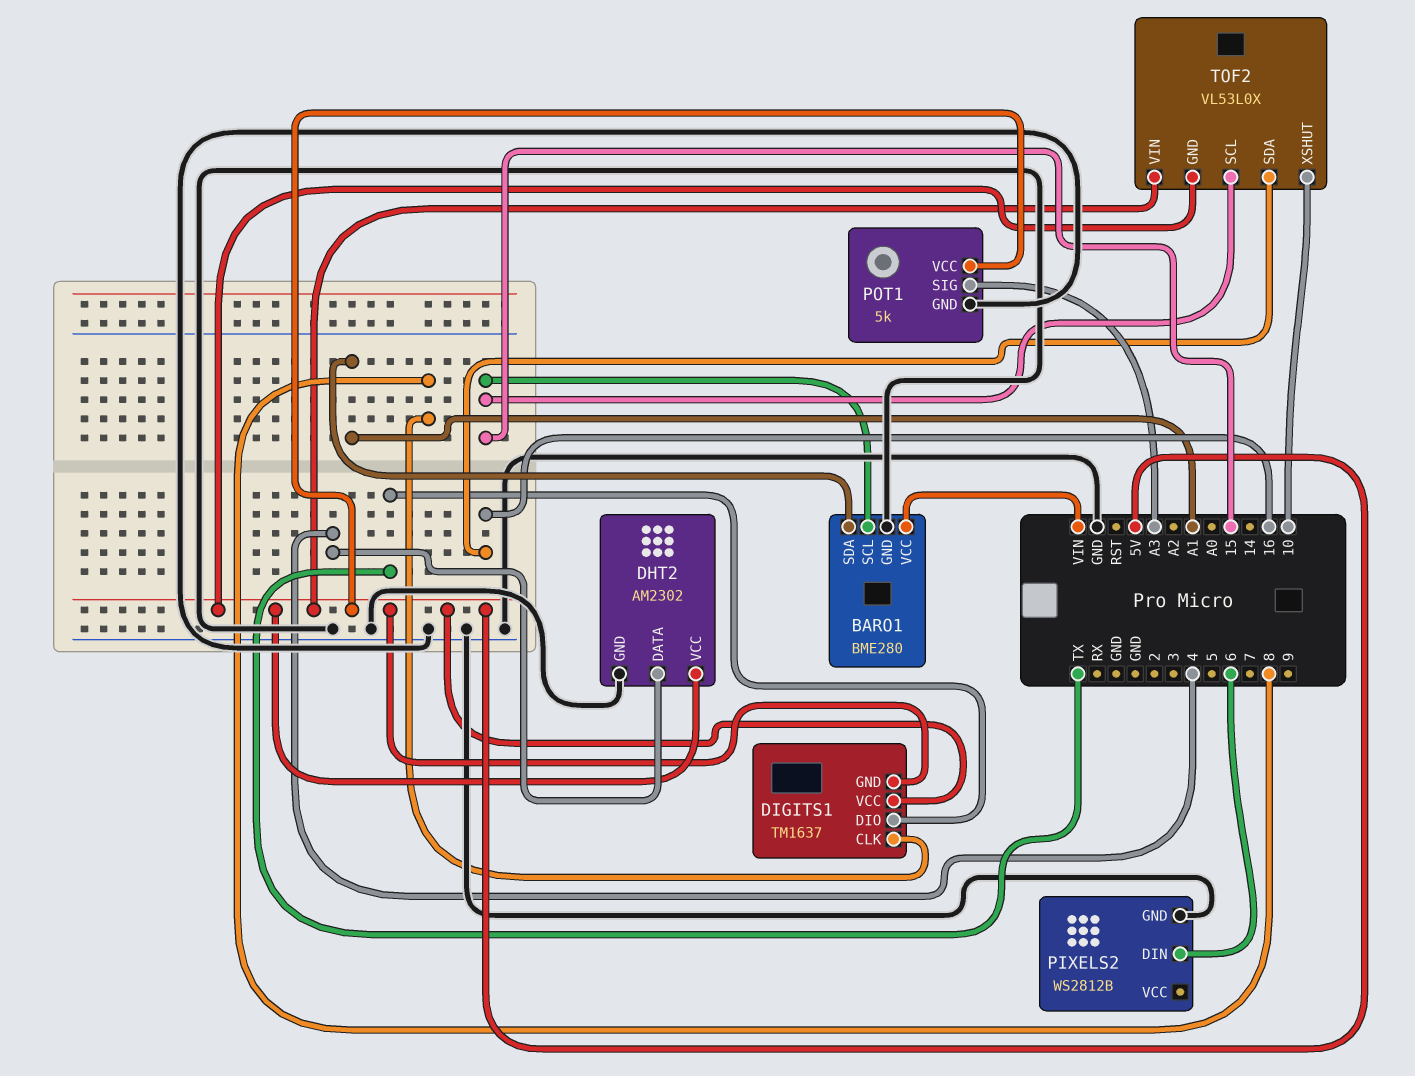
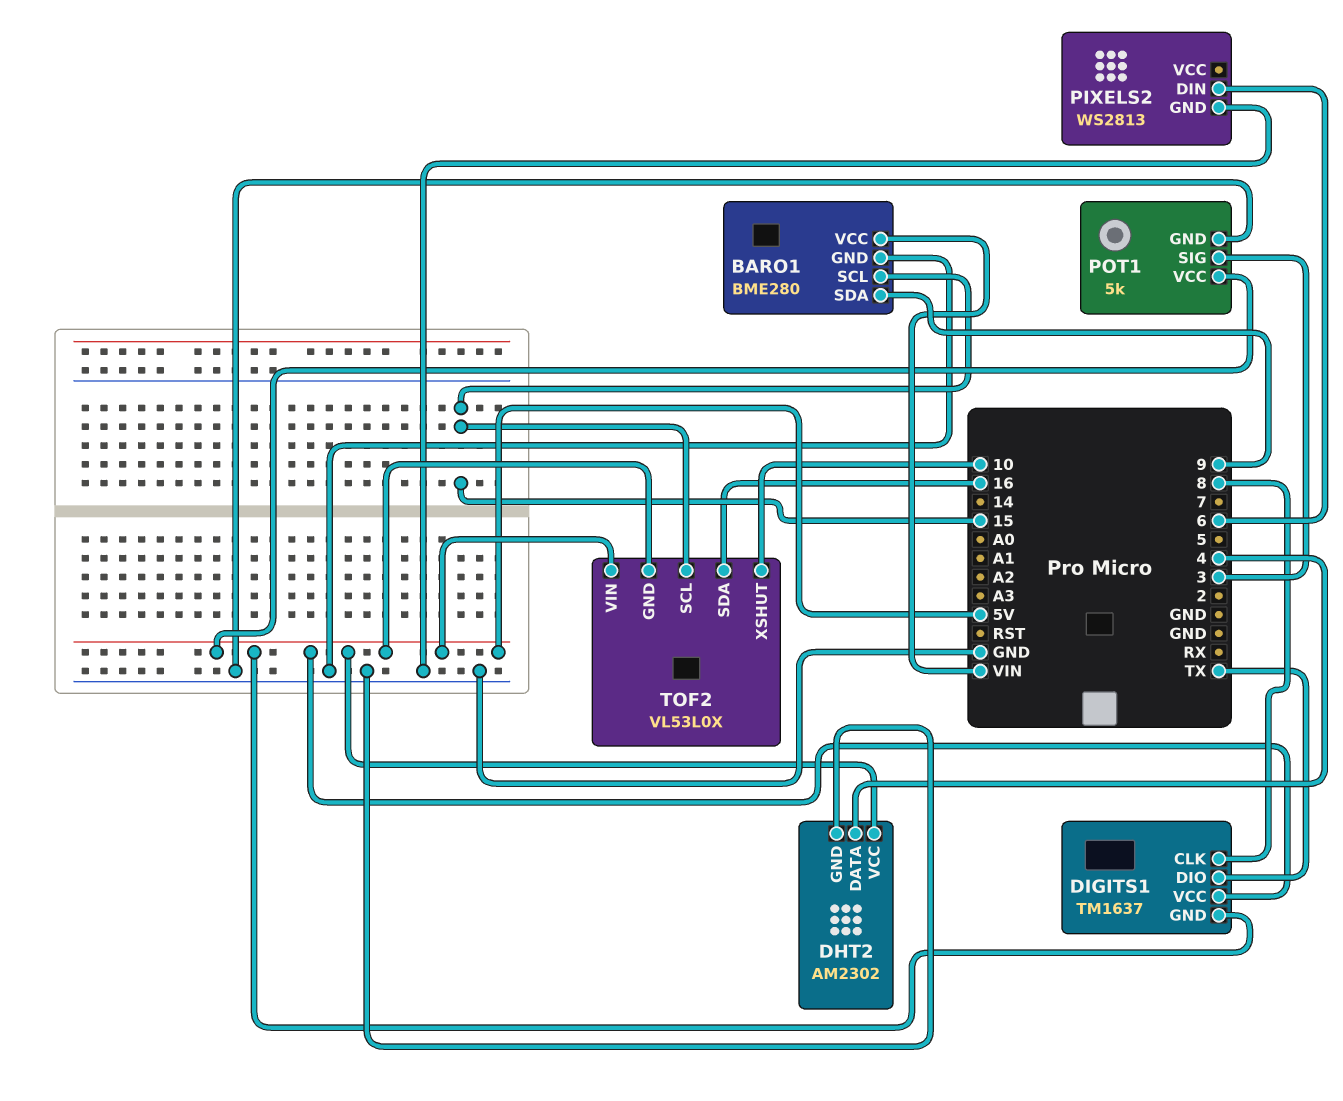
BARO1 pin SDA: A1 -> 9
PIXELS2: WS2812B -> WS2813
POT1 pin SIG: A3 -> 3

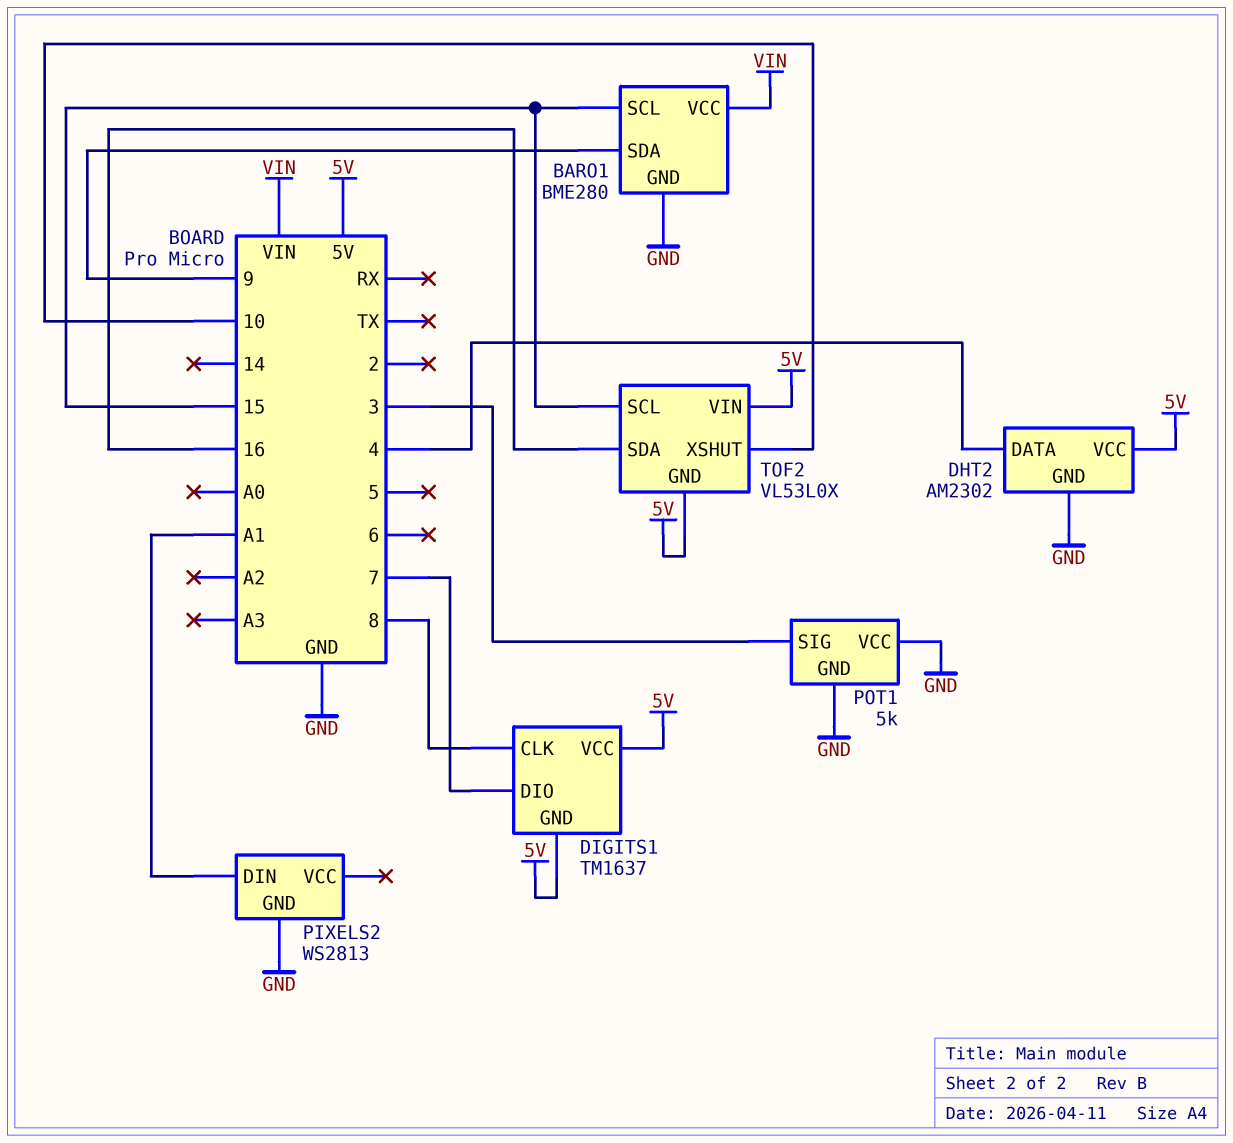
DIGITS1 pin DIO: TX -> 7
PIXELS2 pin DIN: 6 -> A1
POT1 pin VCC: 5V -> GND

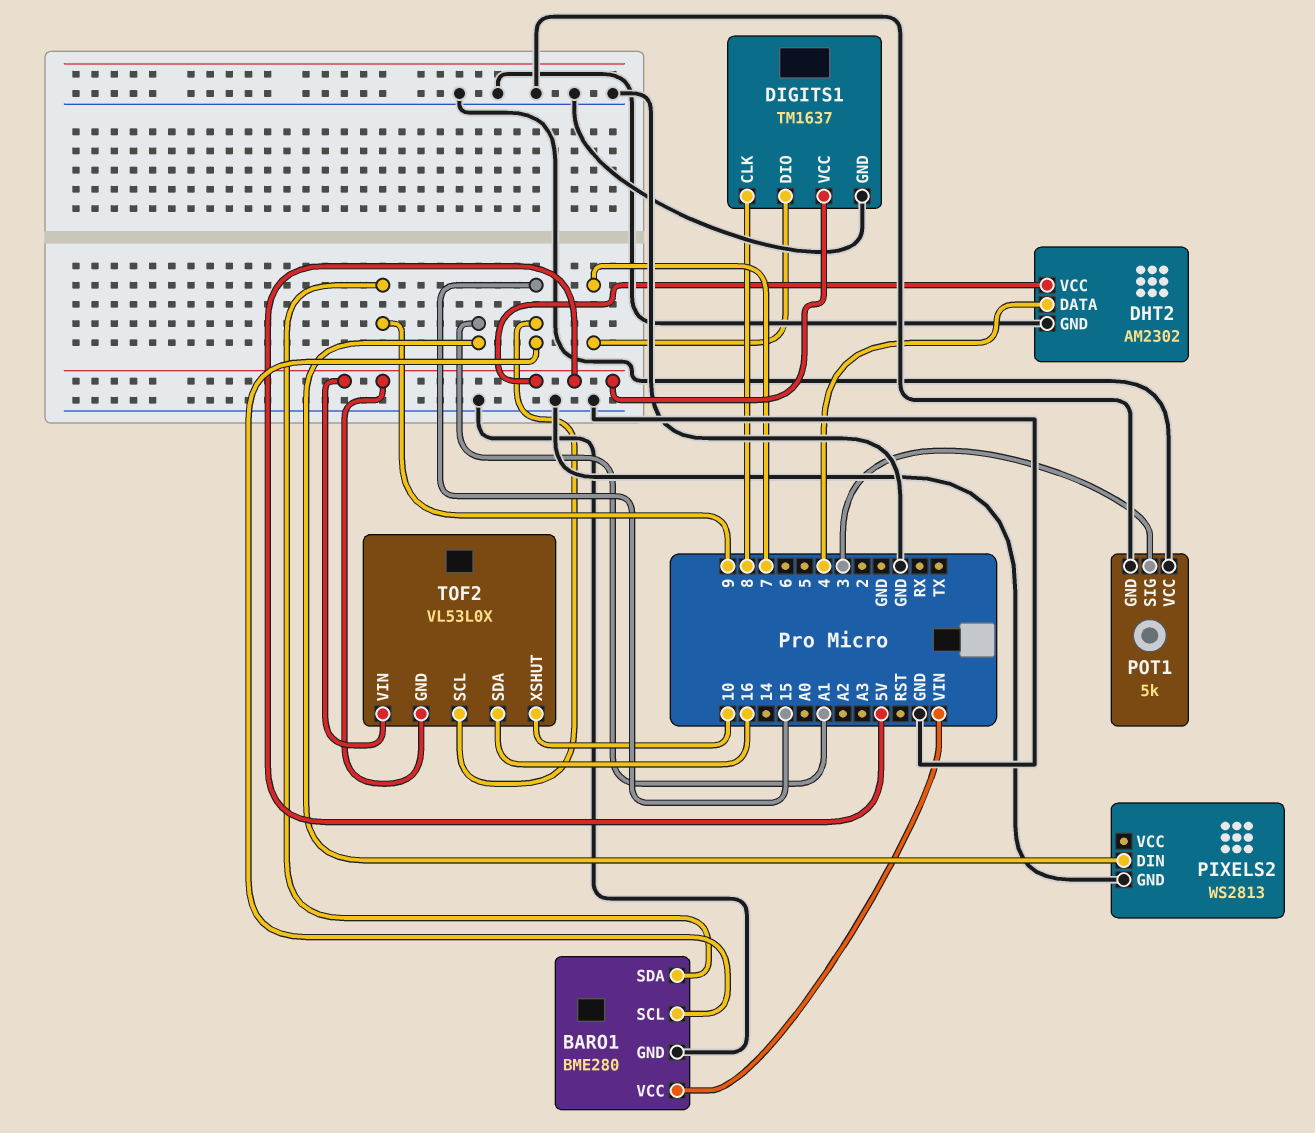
DIGITS1 pin GND: 5V -> GND

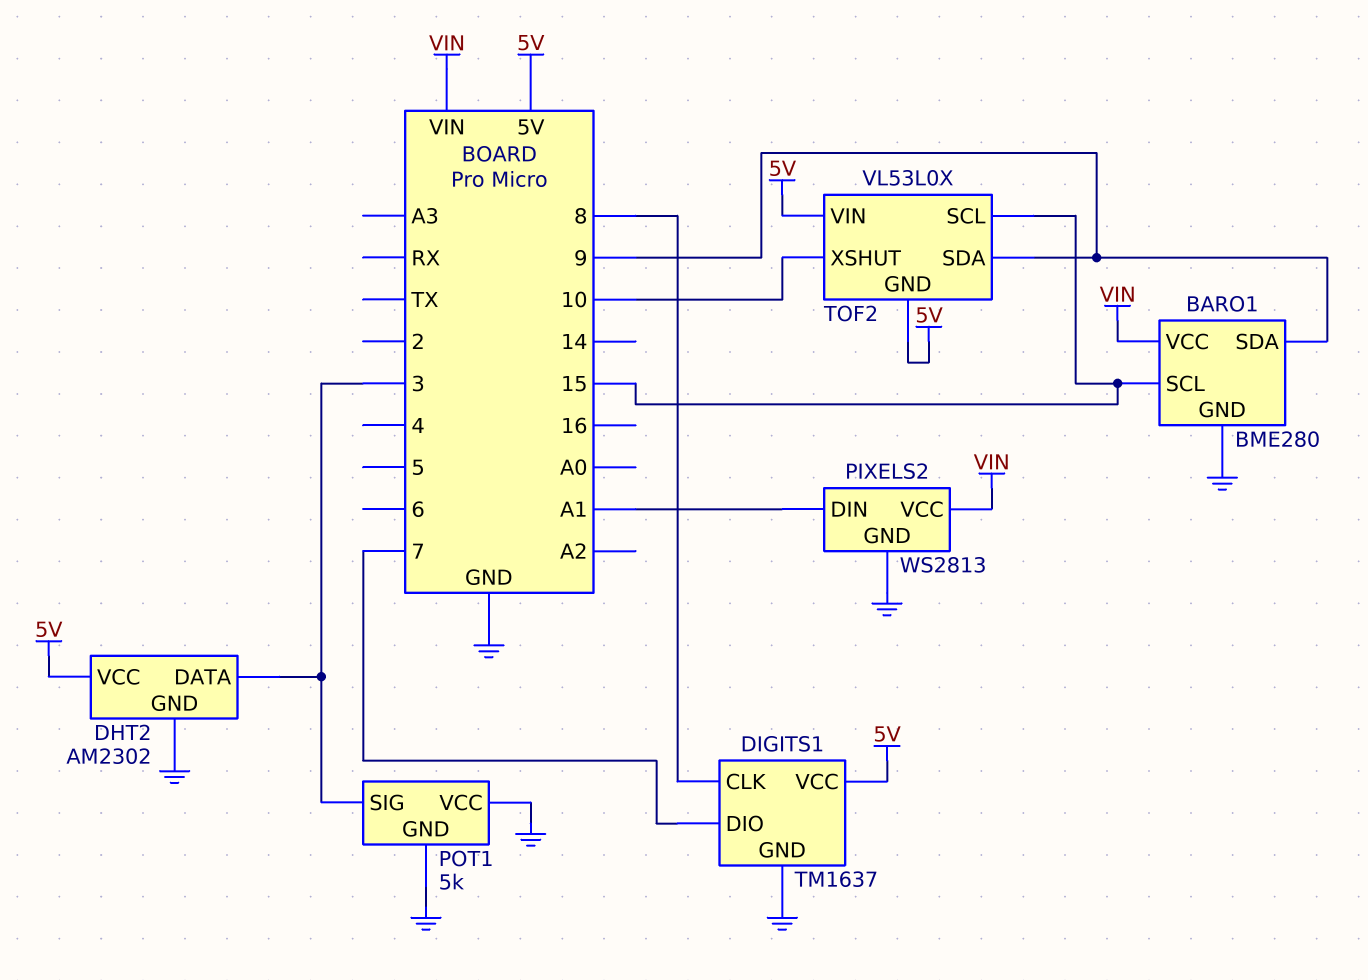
DHT2 pin DATA: 4 -> 3
PIXELS2 pin VCC: none -> VIN
TOF2 pin SDA: 16 -> 9

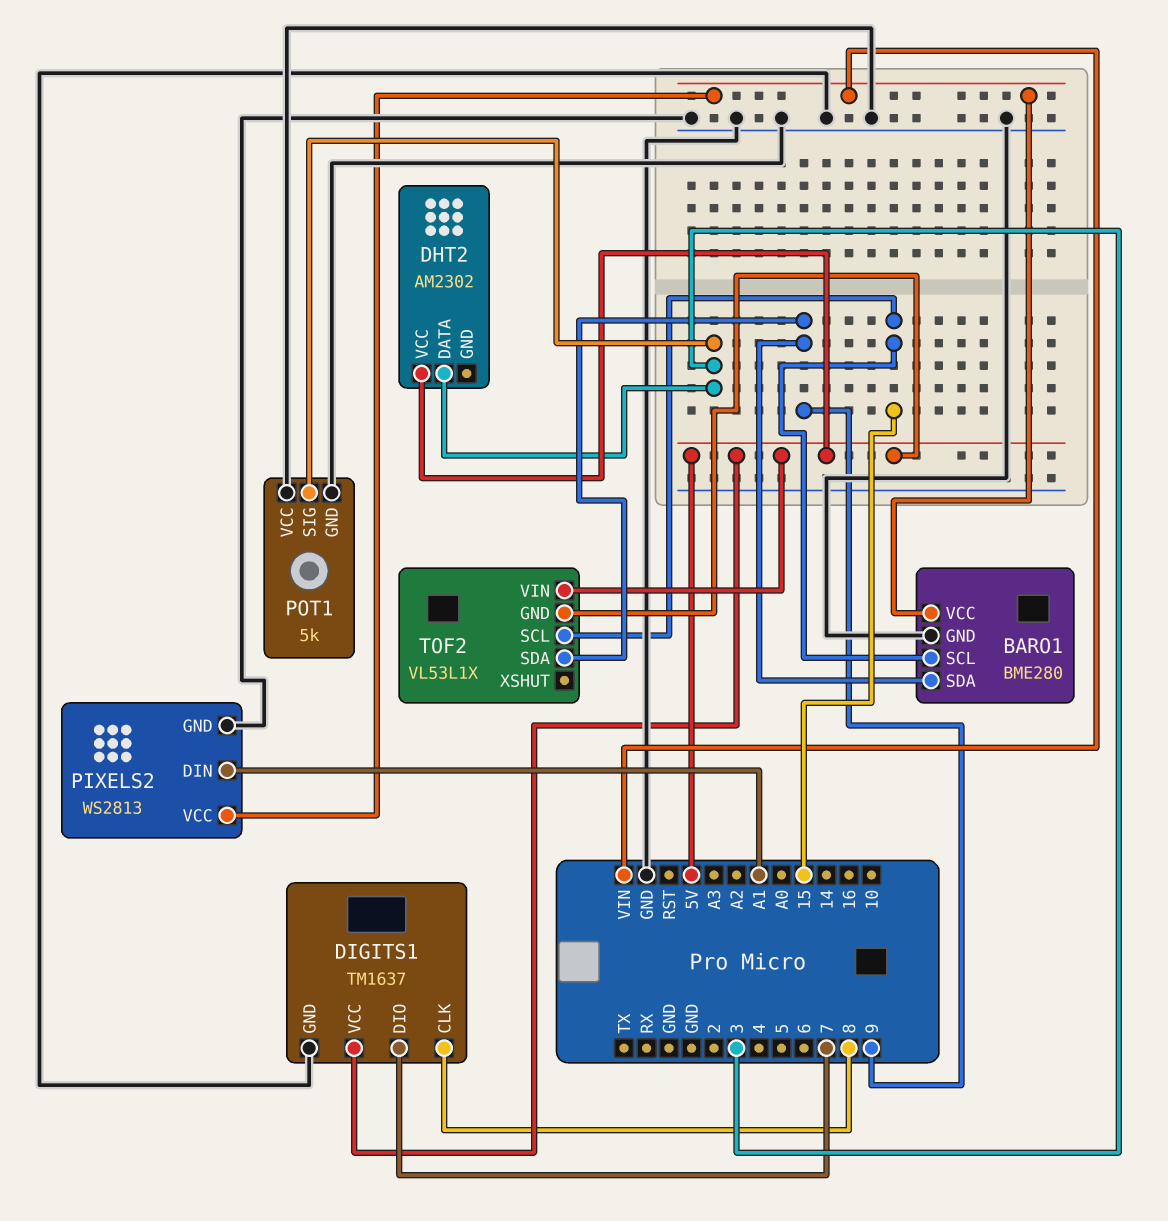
DHT2 pin GND: GND -> none
TOF2: VL53L0X -> VL53L1X
TOF2 pin XSHUT: 10 -> none

